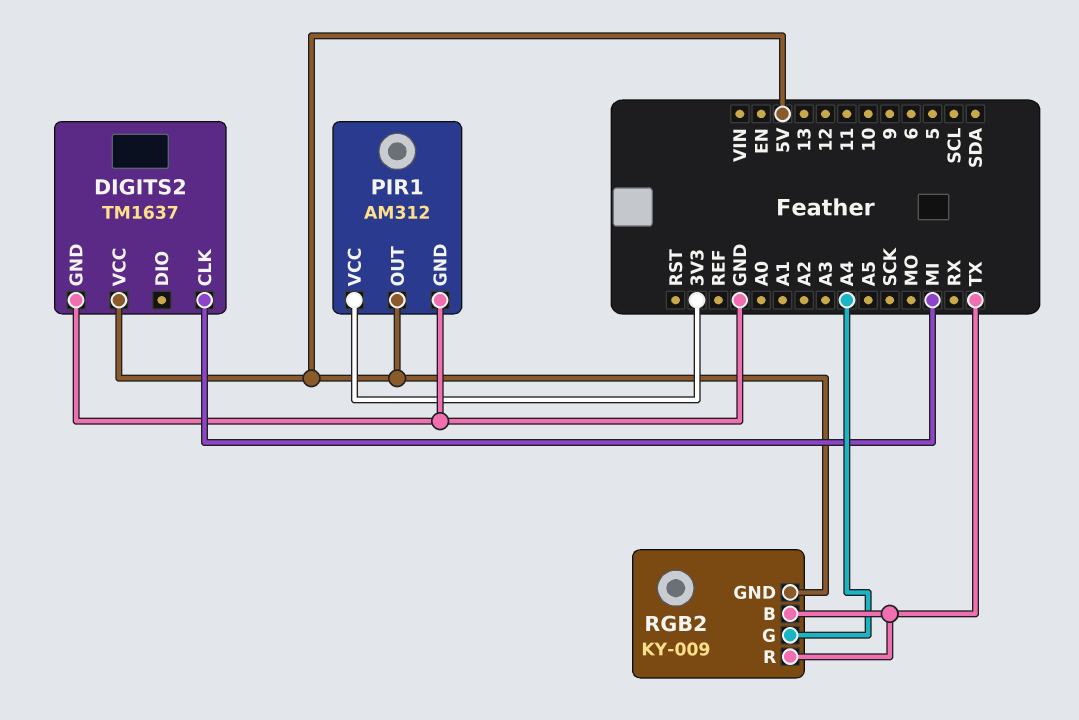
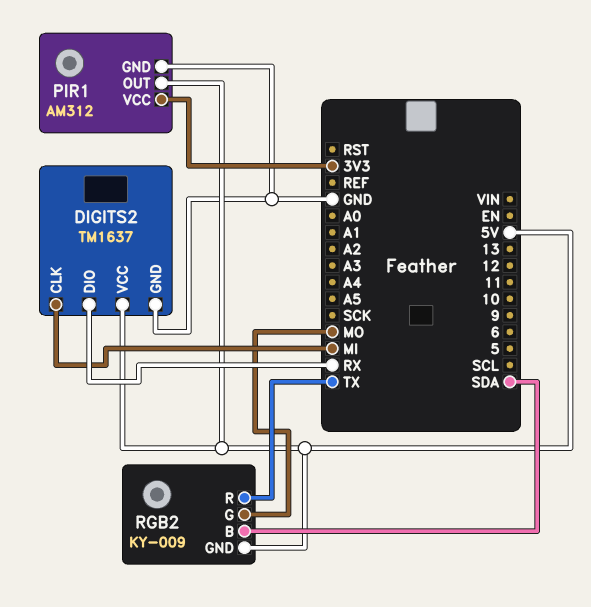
DIGITS2 pin DIO: none -> RX
RGB2 pin B: TX -> SDA
RGB2 pin G: A4 -> MO

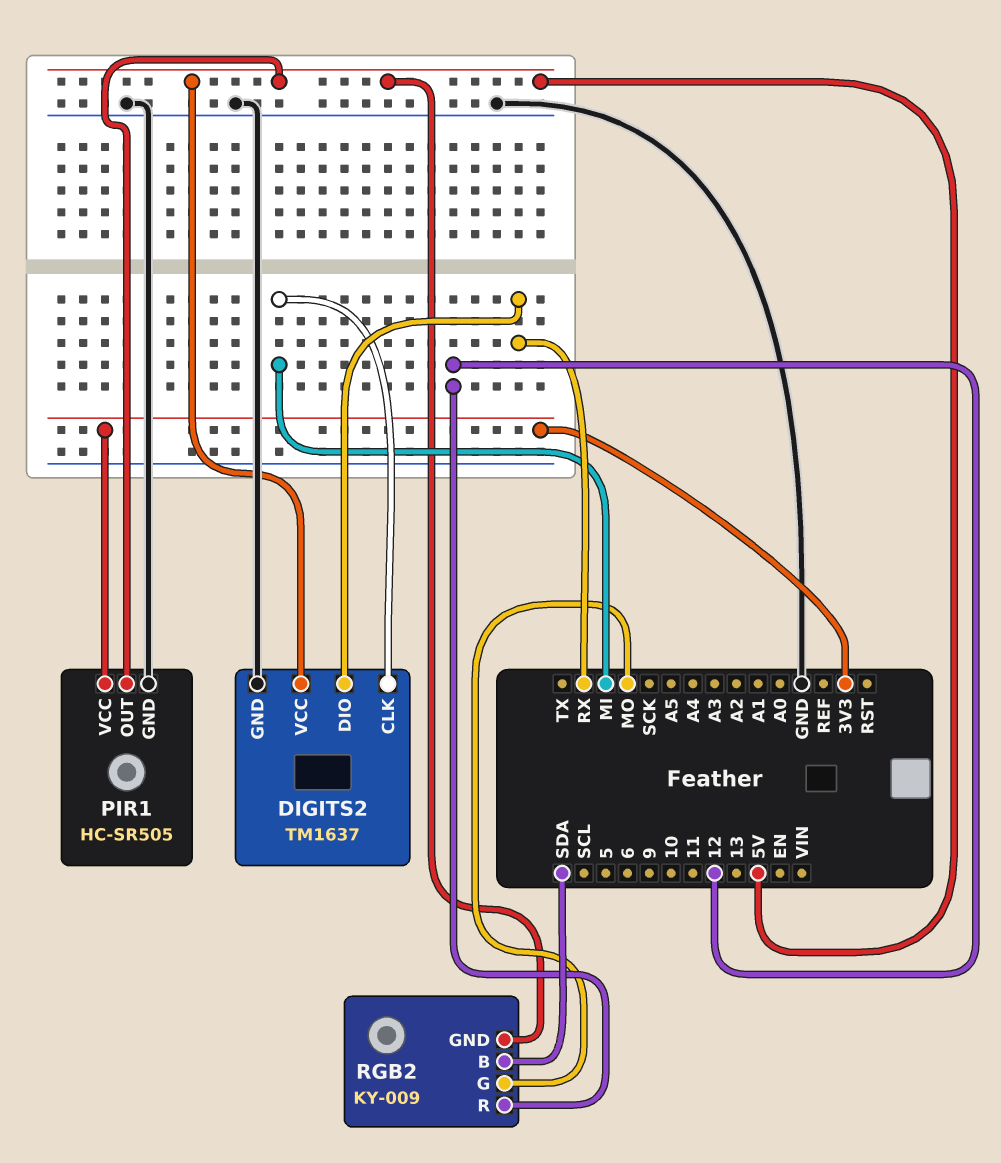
PIR1: AM312 -> HC-SR505
RGB2 pin R: TX -> 12

